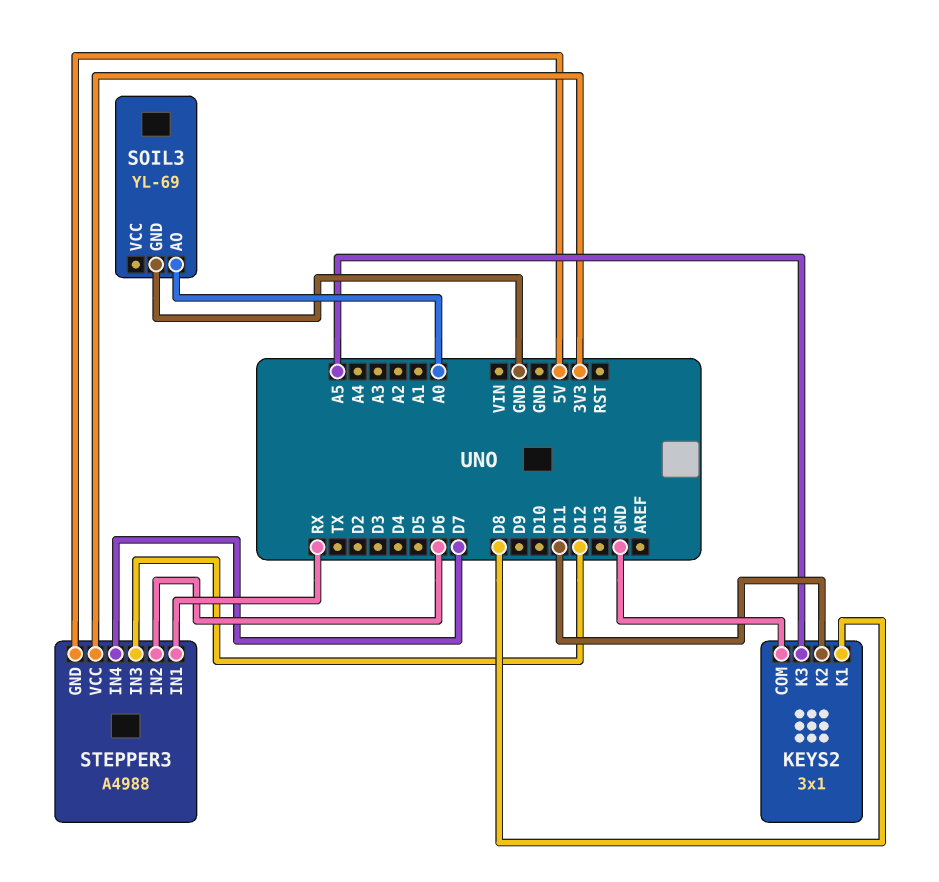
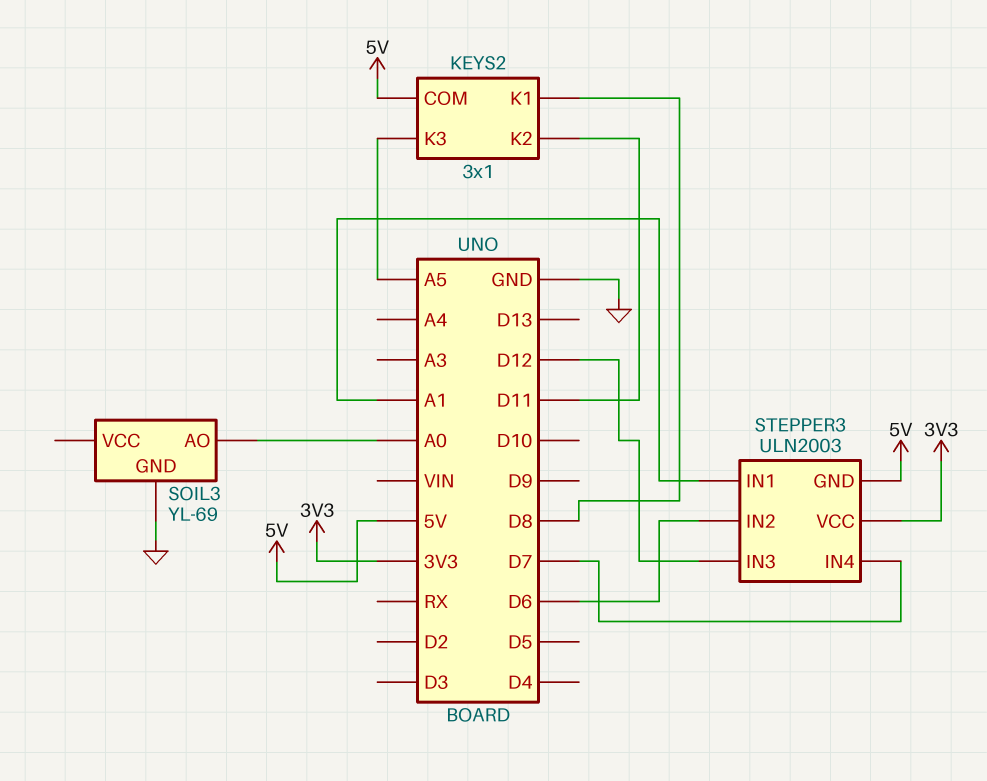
KEYS2 pin COM: GND -> 5V
STEPPER3: A4988 -> ULN2003
STEPPER3 pin IN1: RX -> A1

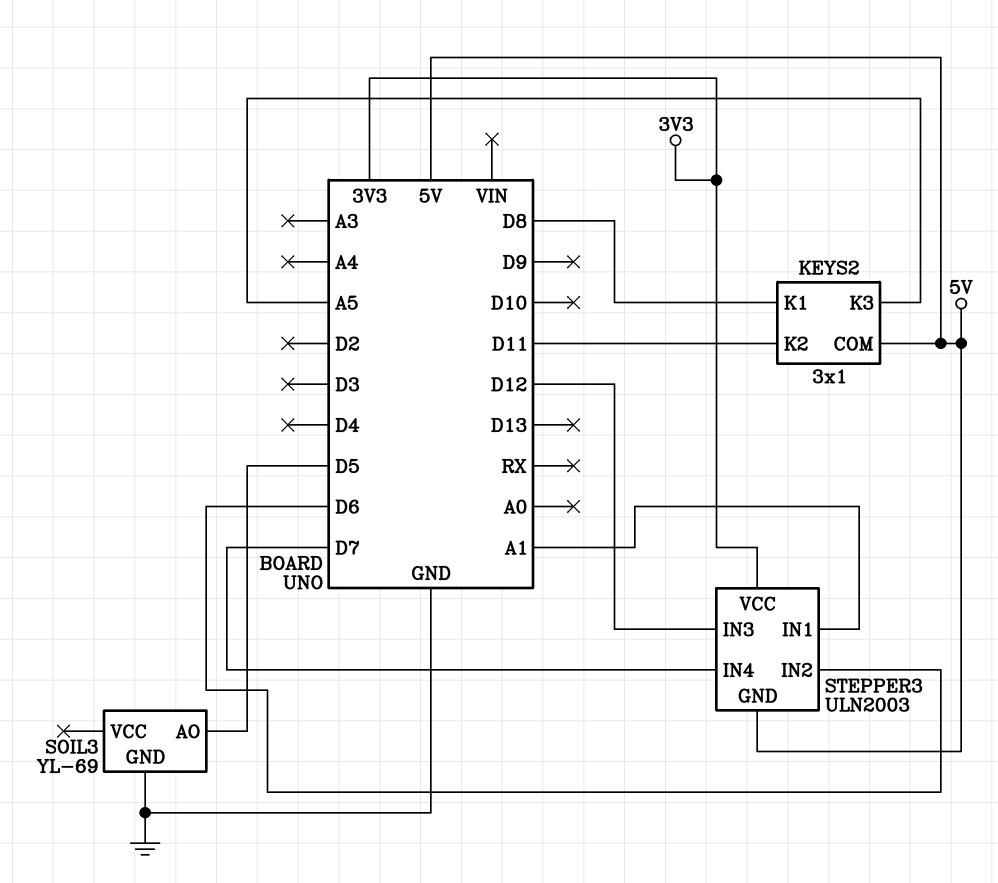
SOIL3 pin AO: A0 -> D5

